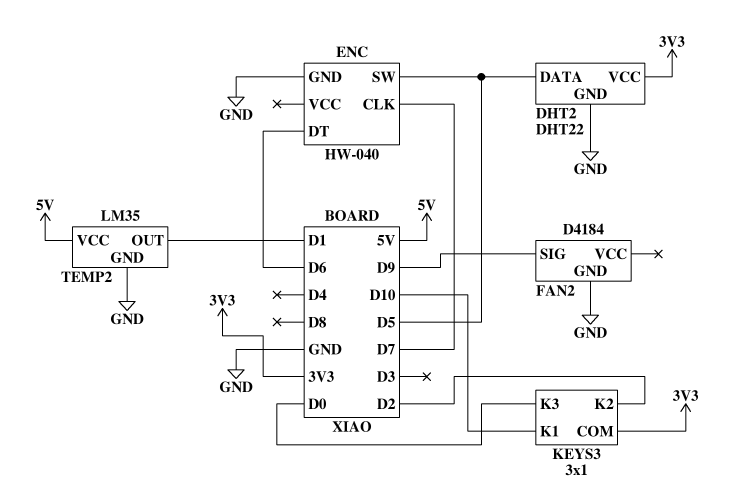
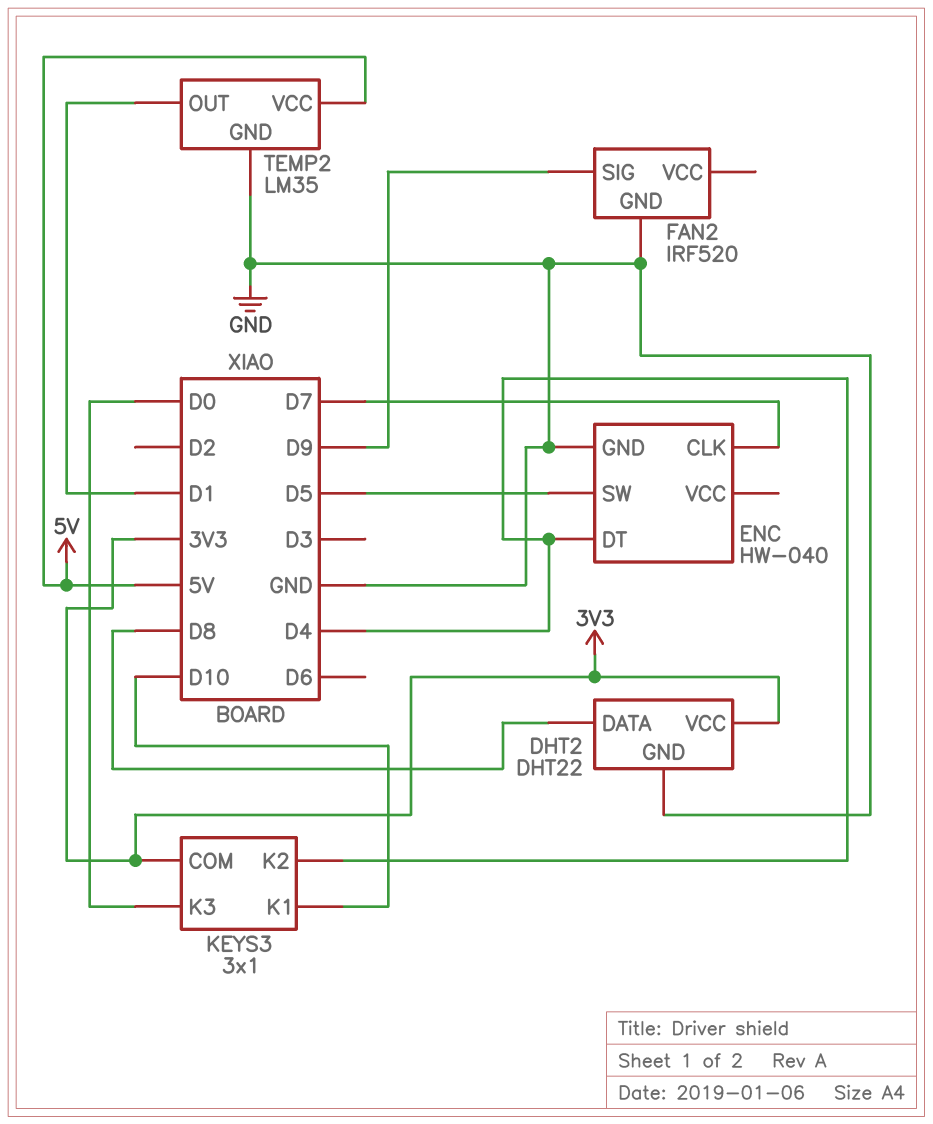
DHT2 pin DATA: D5 -> D8
ENC pin DT: D6 -> D4
FAN2: D4184 -> IRF520
KEYS3 pin K2: D2 -> D4

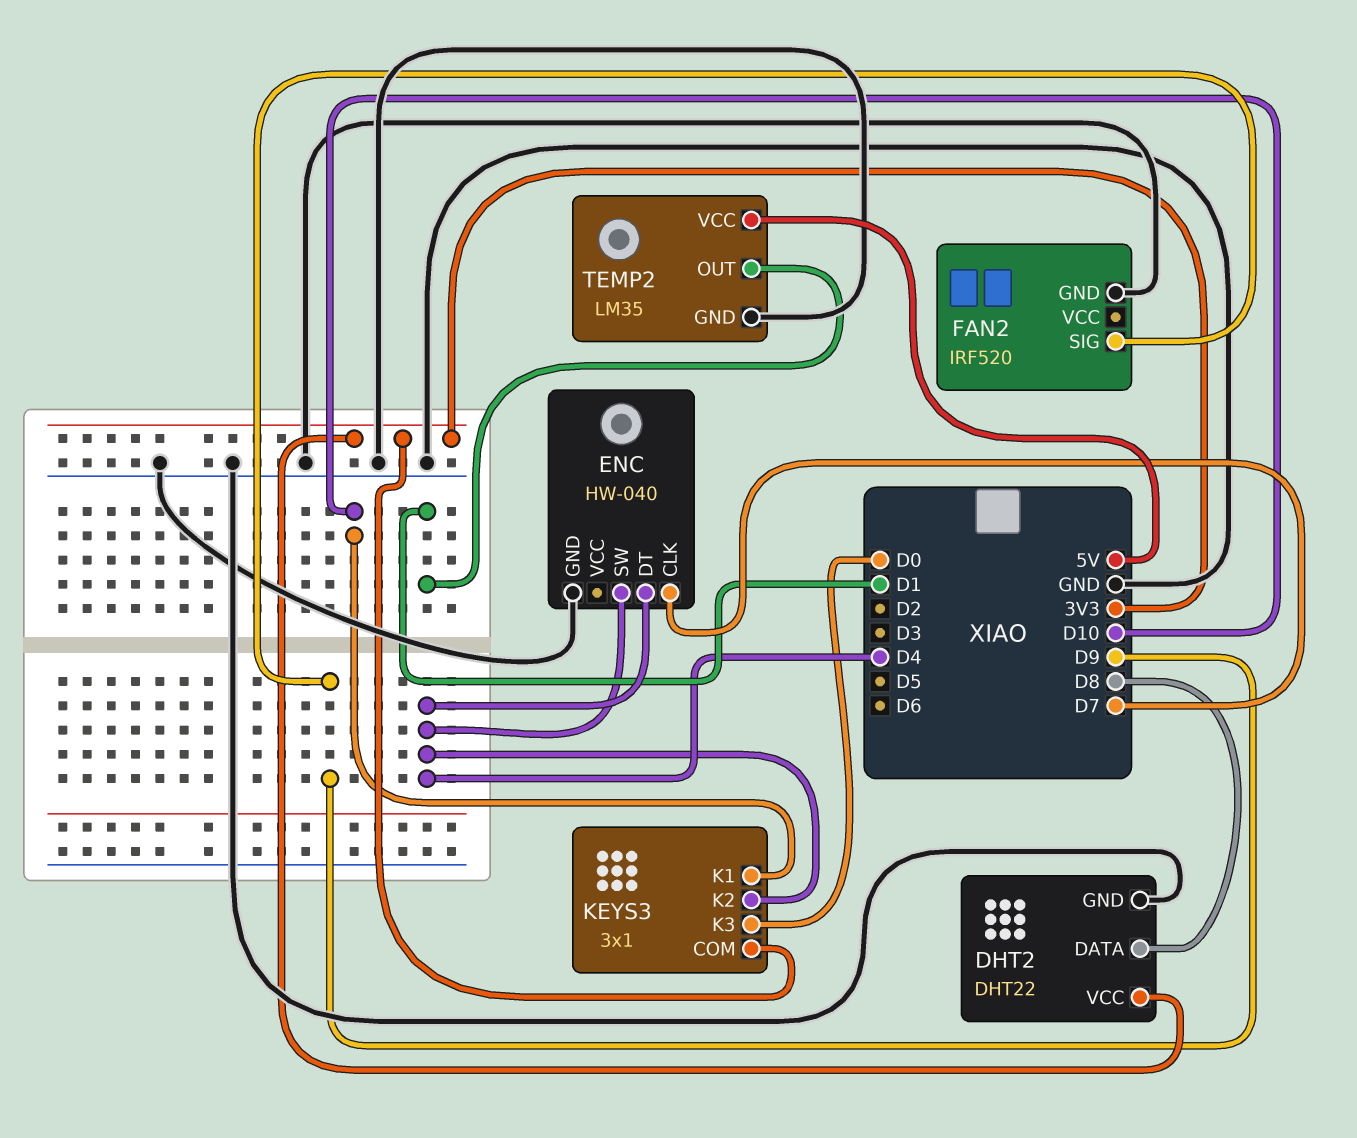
ENC pin SW: D5 -> D4

